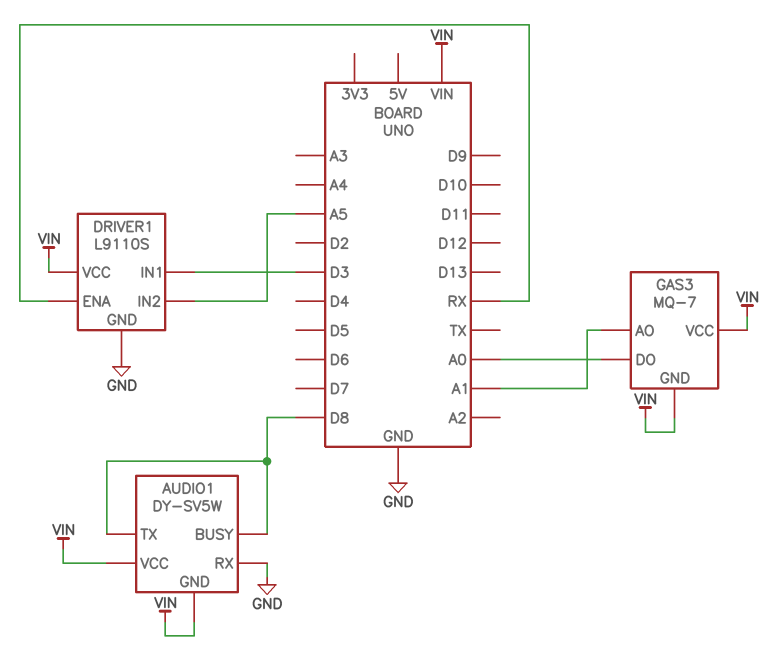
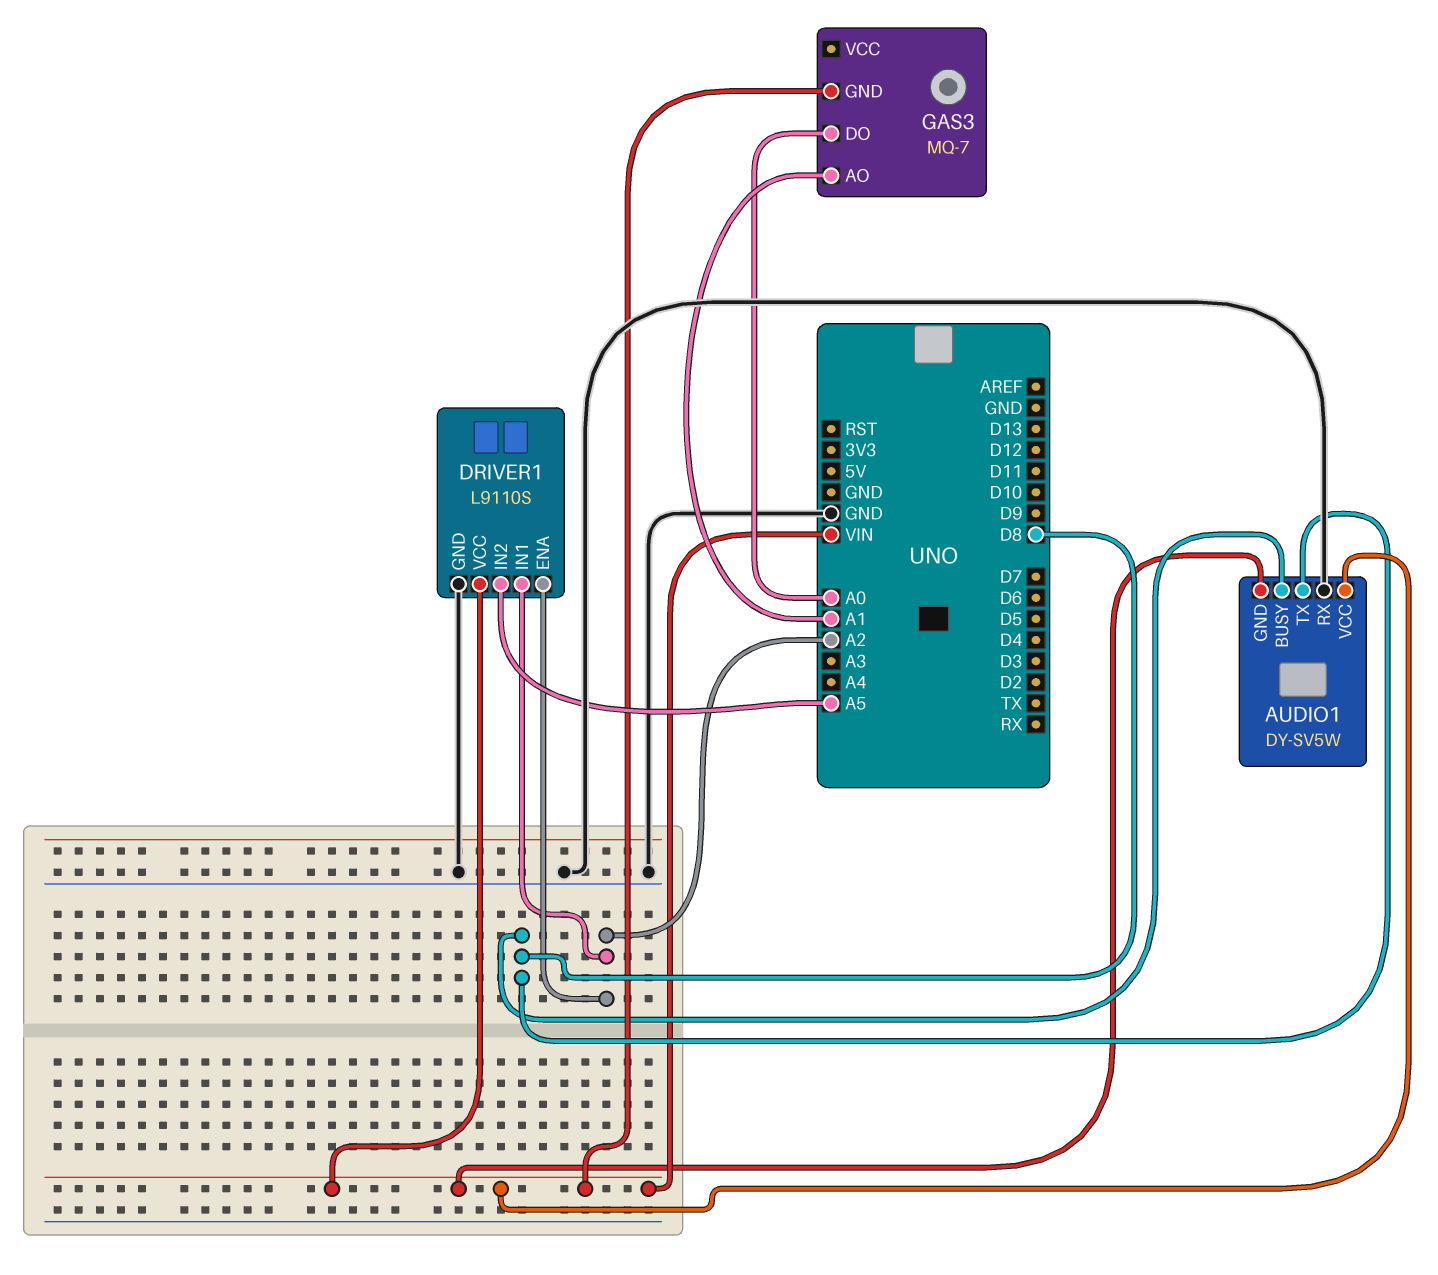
DRIVER1 pin ENA: RX -> A2
DRIVER1 pin IN1: D3 -> A2
GAS3 pin VCC: VIN -> none

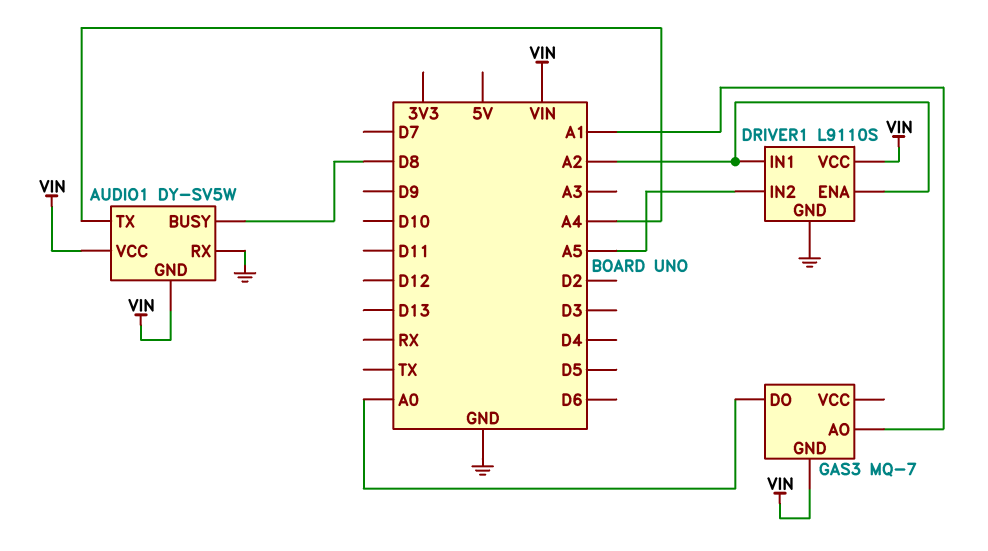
AUDIO1 pin TX: D8 -> A4

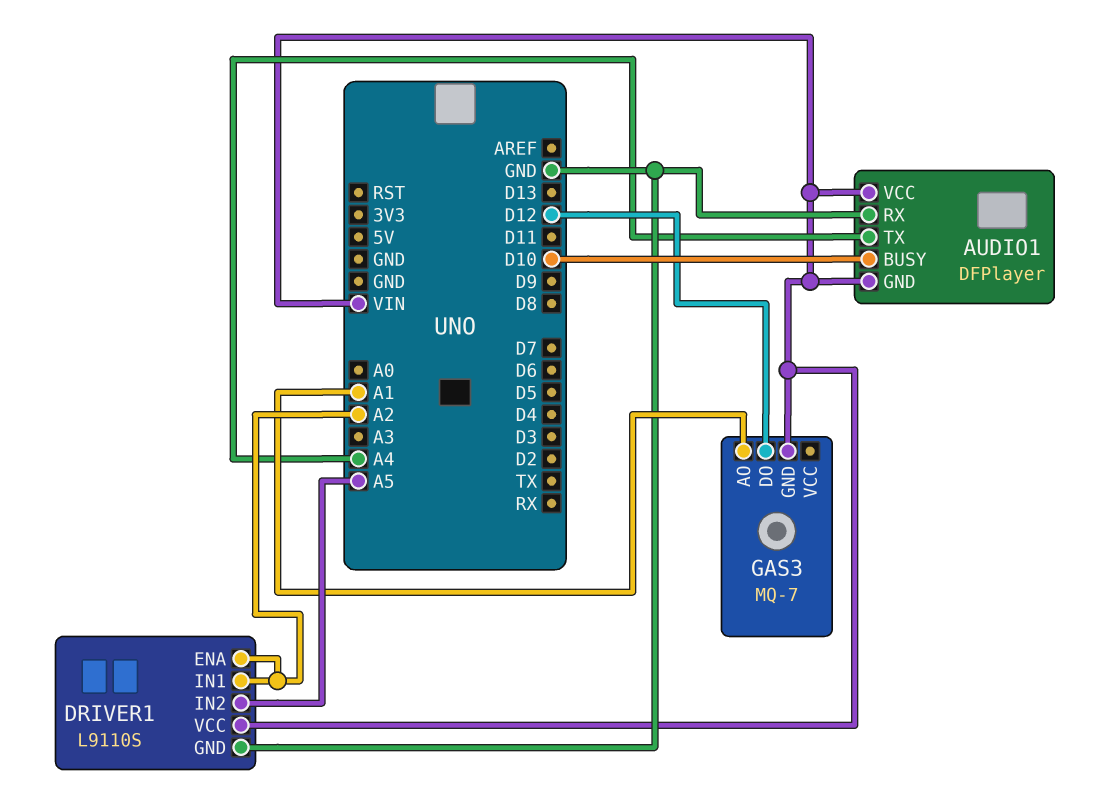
AUDIO1: DY-SV5W -> DFPlayer
AUDIO1 pin BUSY: D8 -> D10
GAS3 pin DO: A0 -> D12

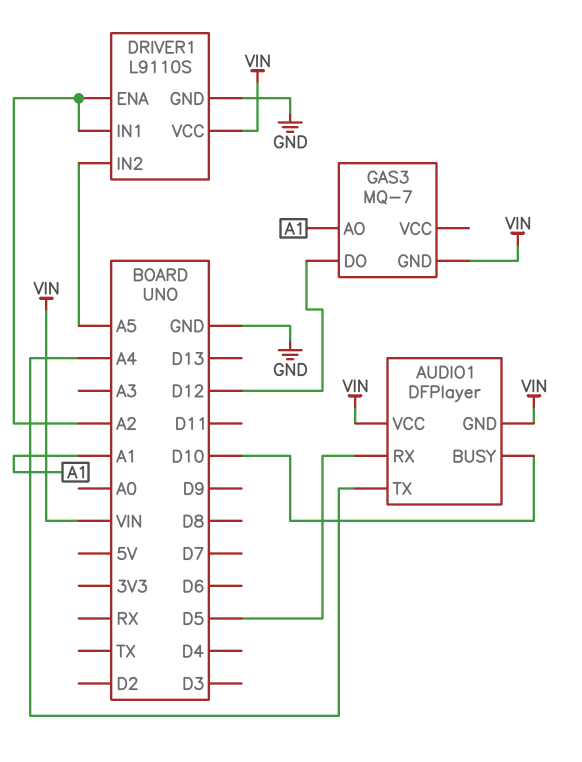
AUDIO1 pin RX: GND -> D5

